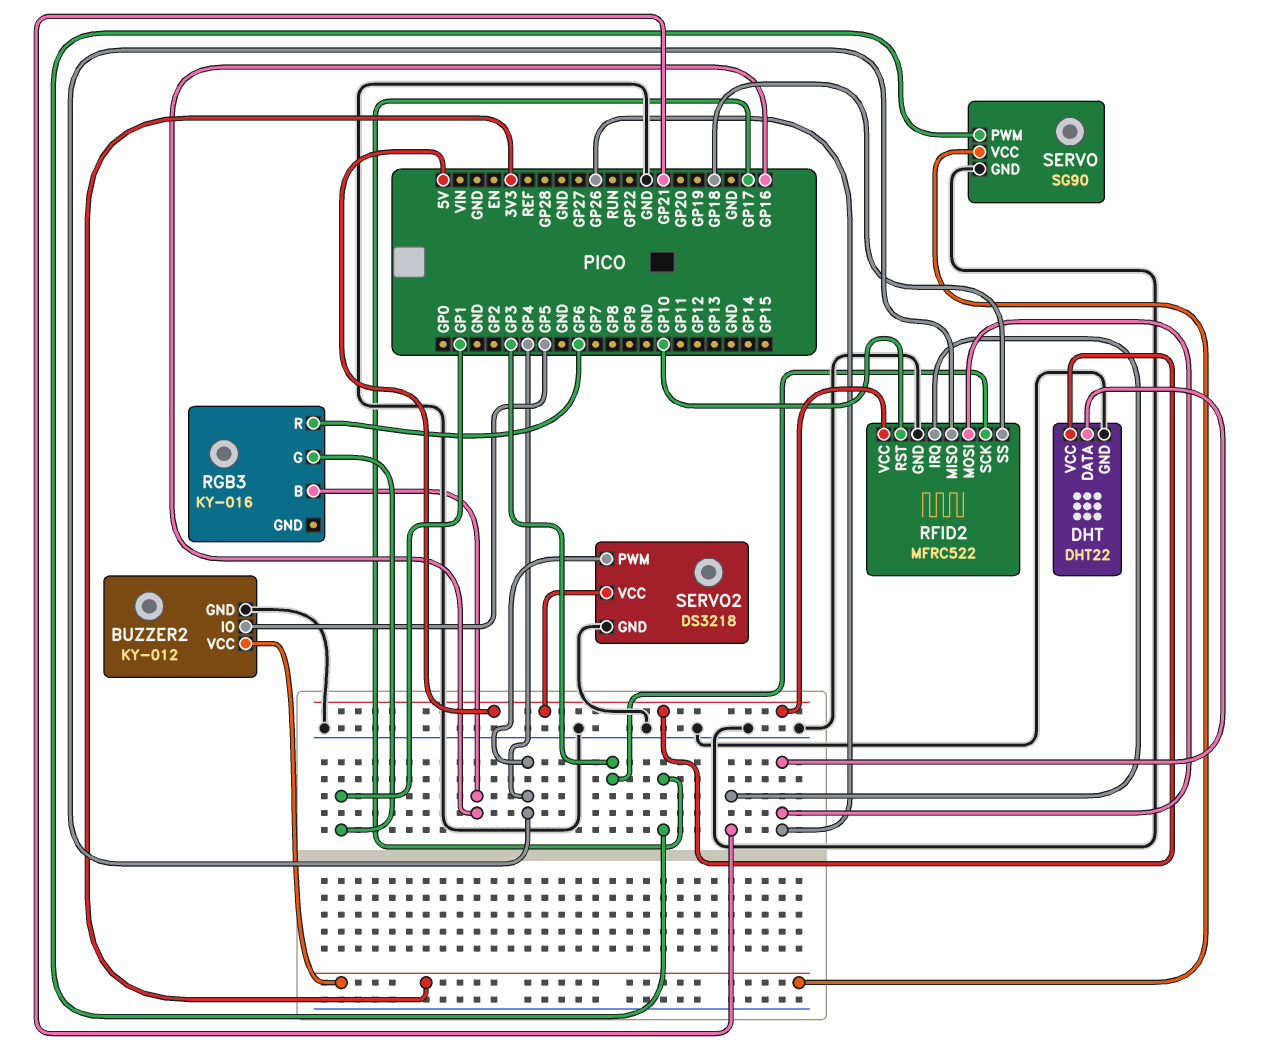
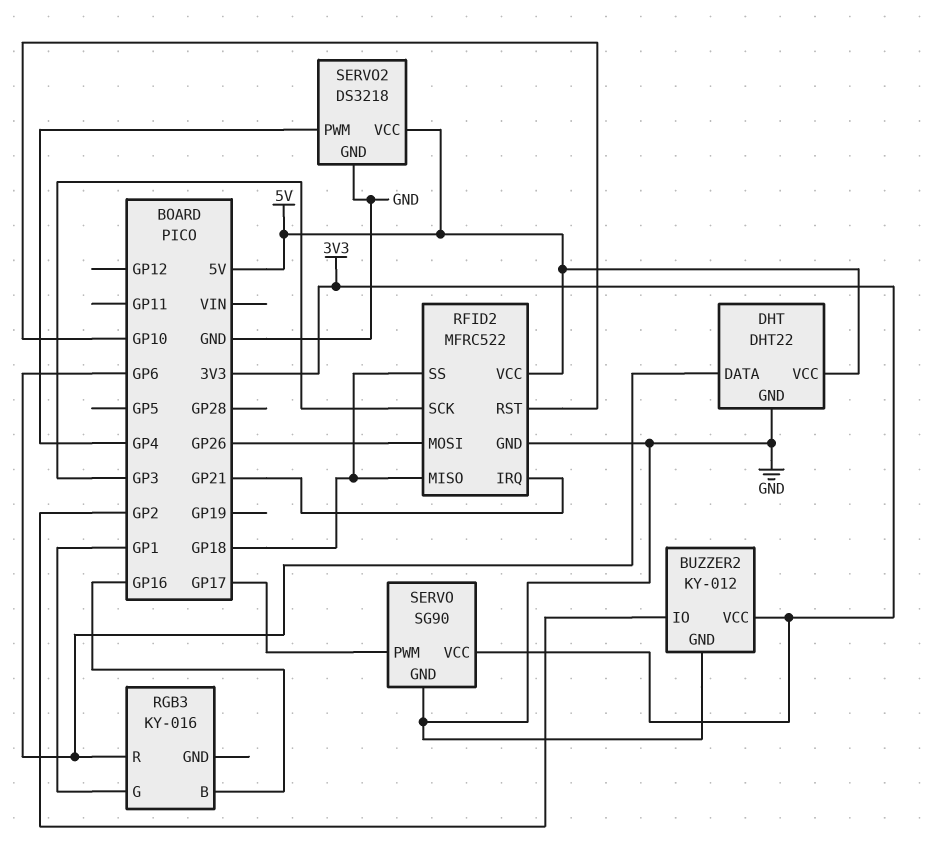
BUZZER2 pin IO: GP5 -> GP2
DHT pin DATA: GP26 -> GP6
RFID2 pin MISO: GP4 -> GP18

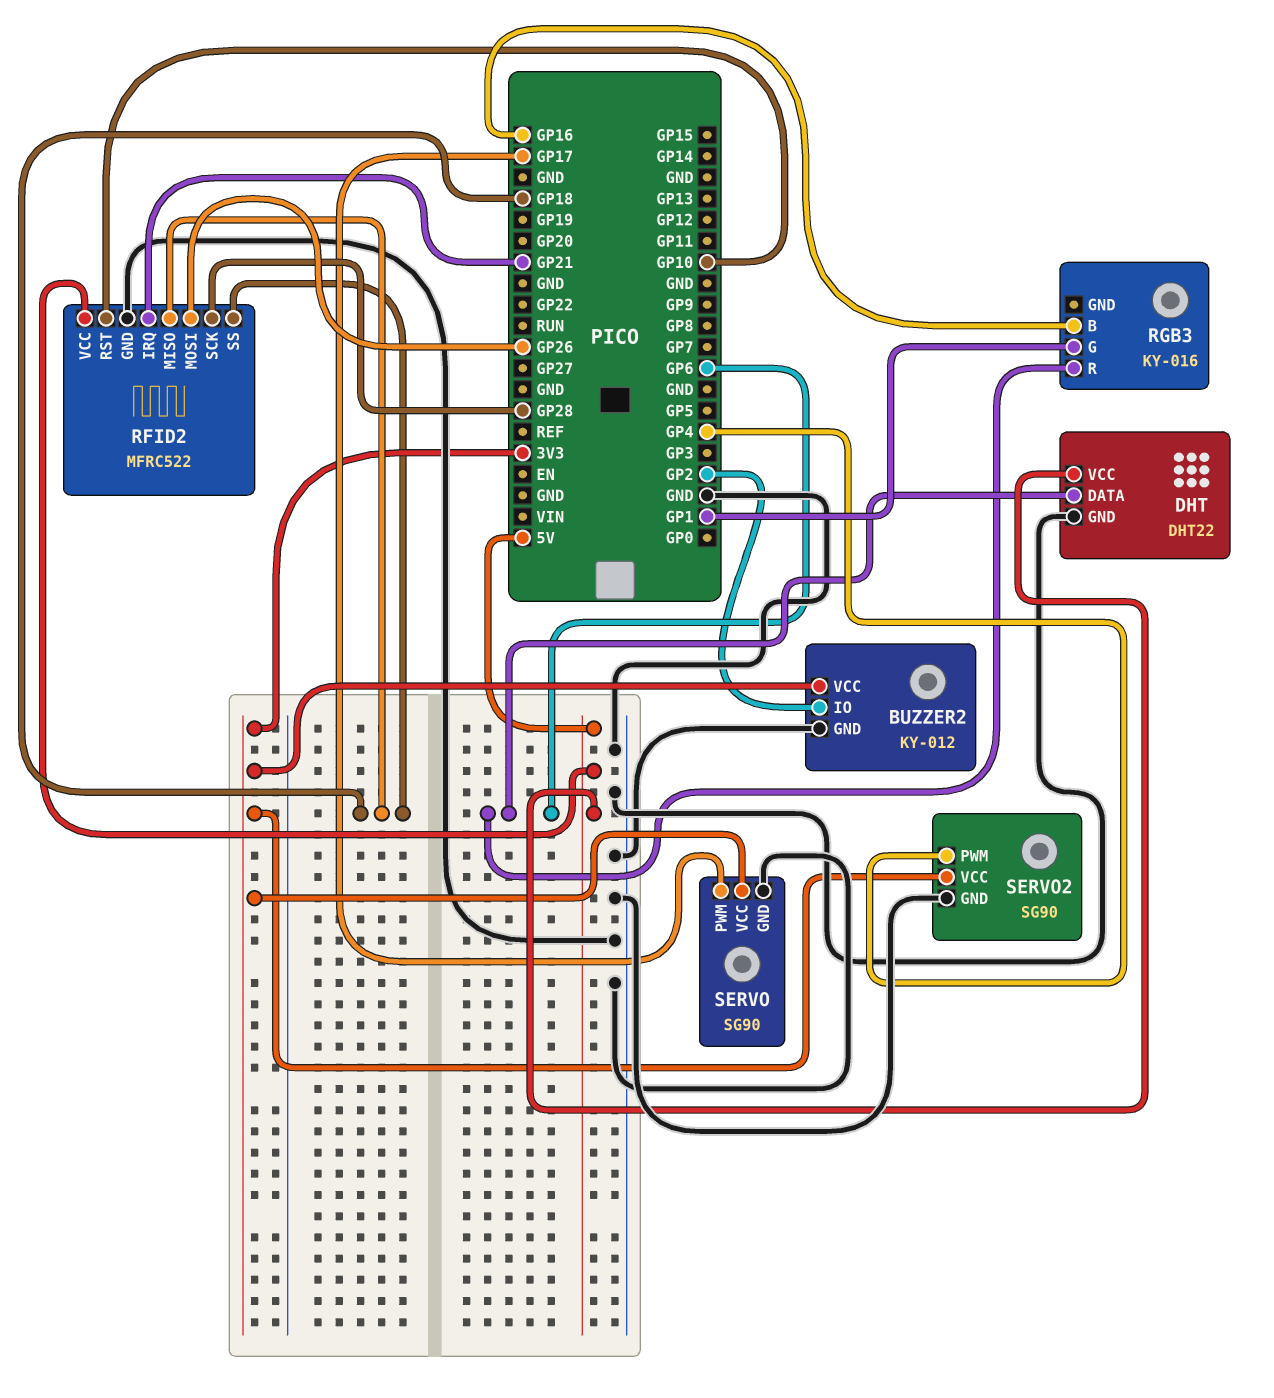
RFID2 pin SCK: GP3 -> GP28
SERVO2: DS3218 -> SG90
SERVO2 pin VCC: 5V -> 3V3

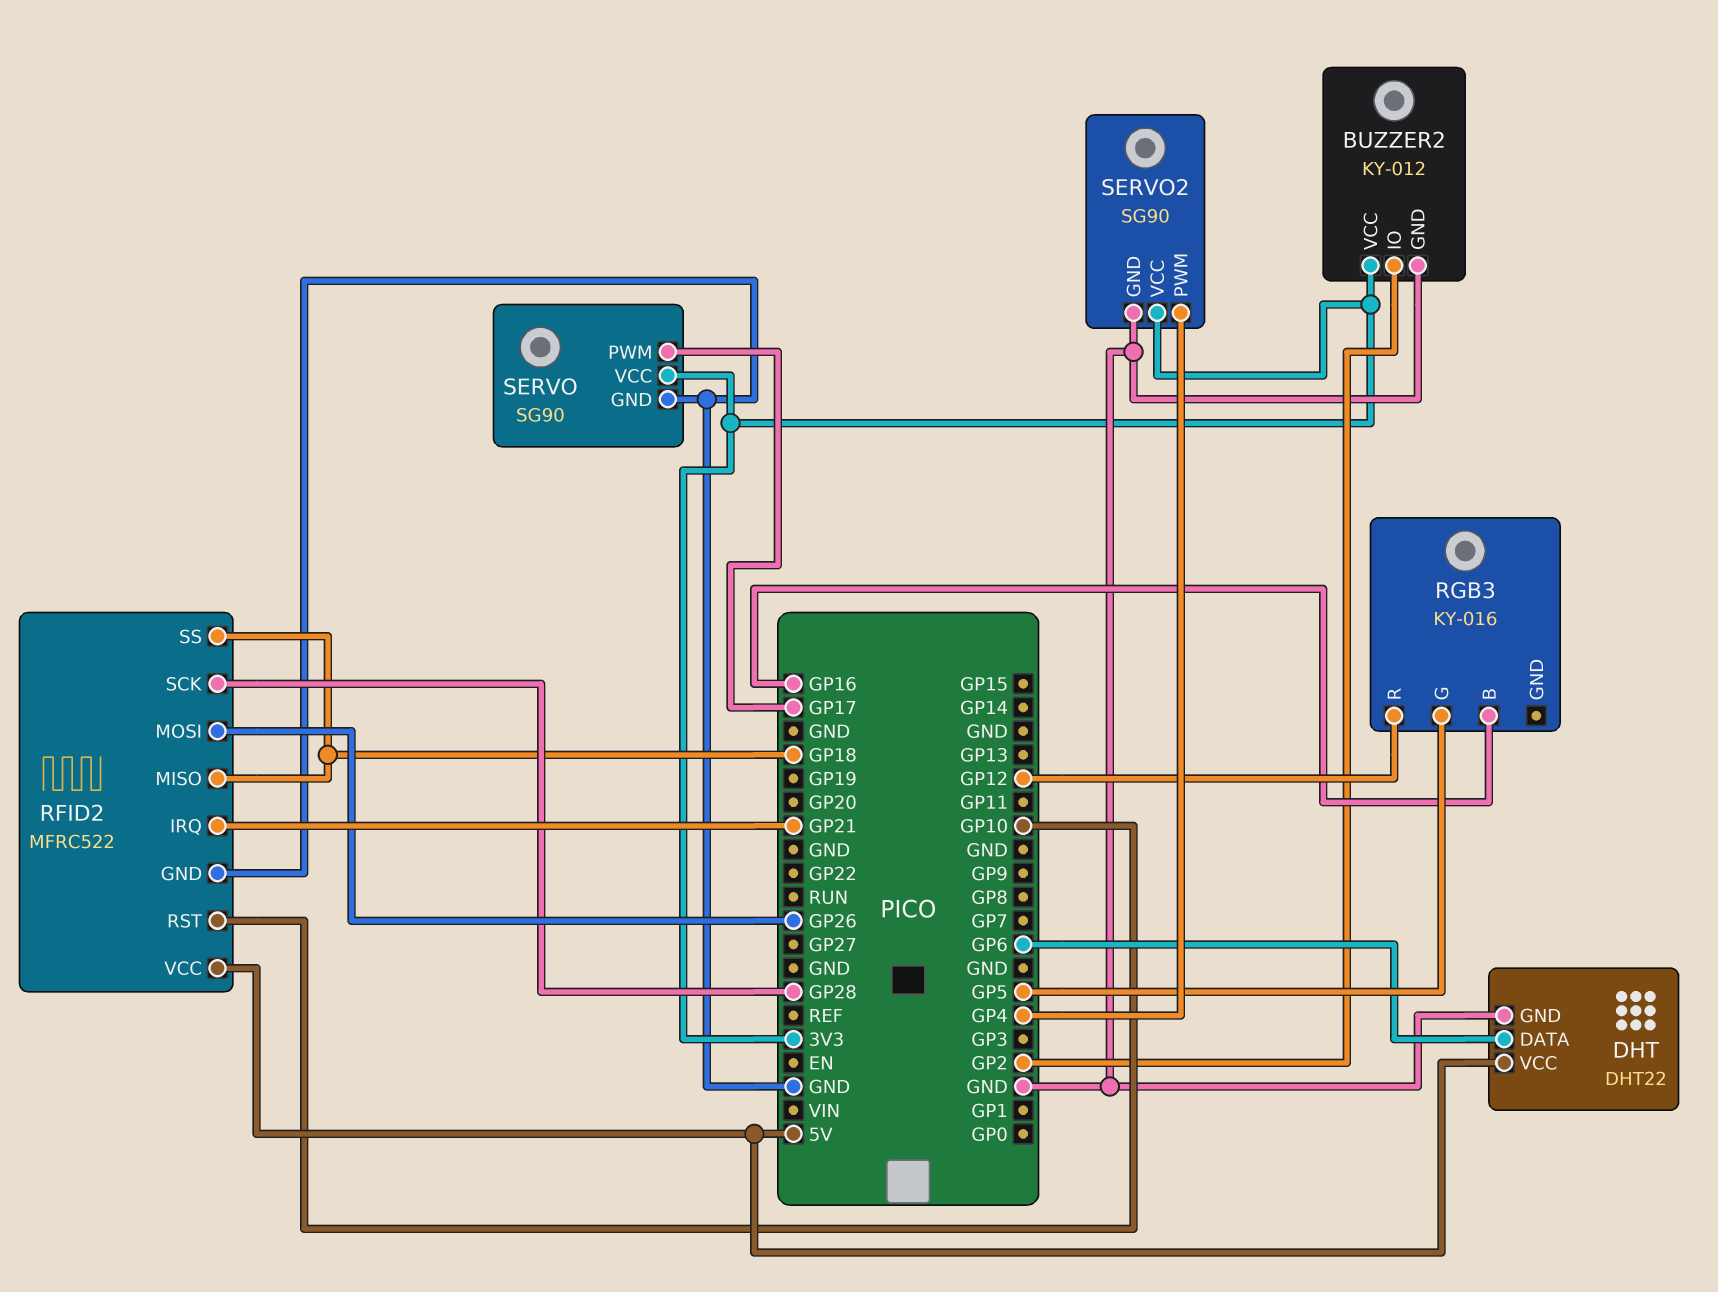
RGB3 pin G: GP1 -> GP5
RGB3 pin R: GP6 -> GP12

